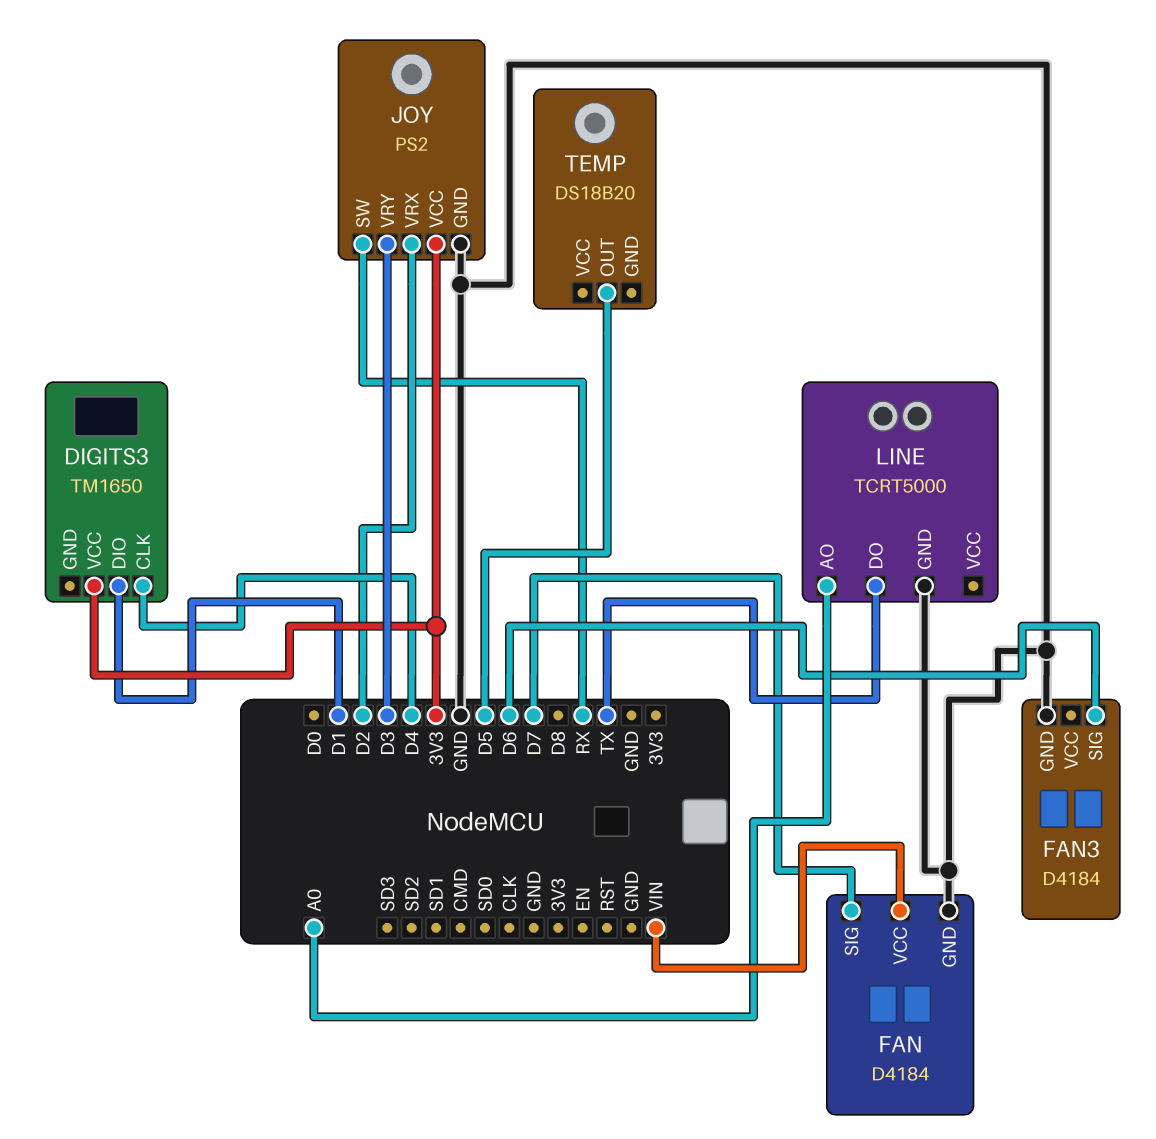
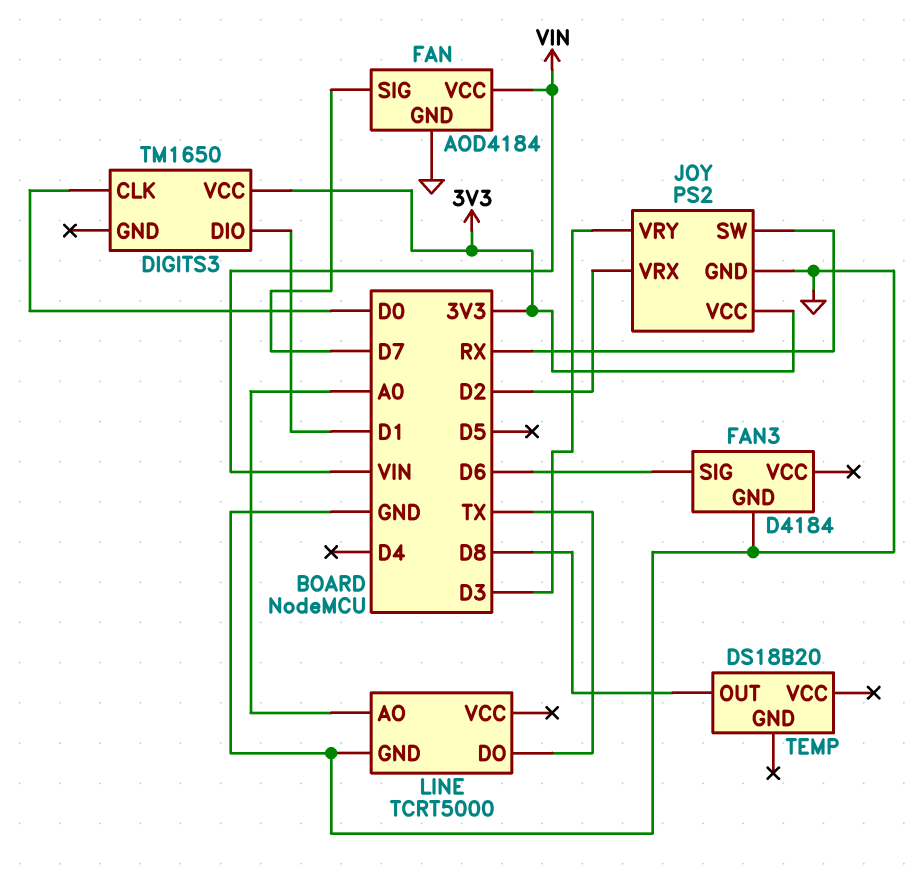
DIGITS3 pin CLK: D4 -> D0
FAN: D4184 -> AOD4184
TEMP pin OUT: D5 -> D8

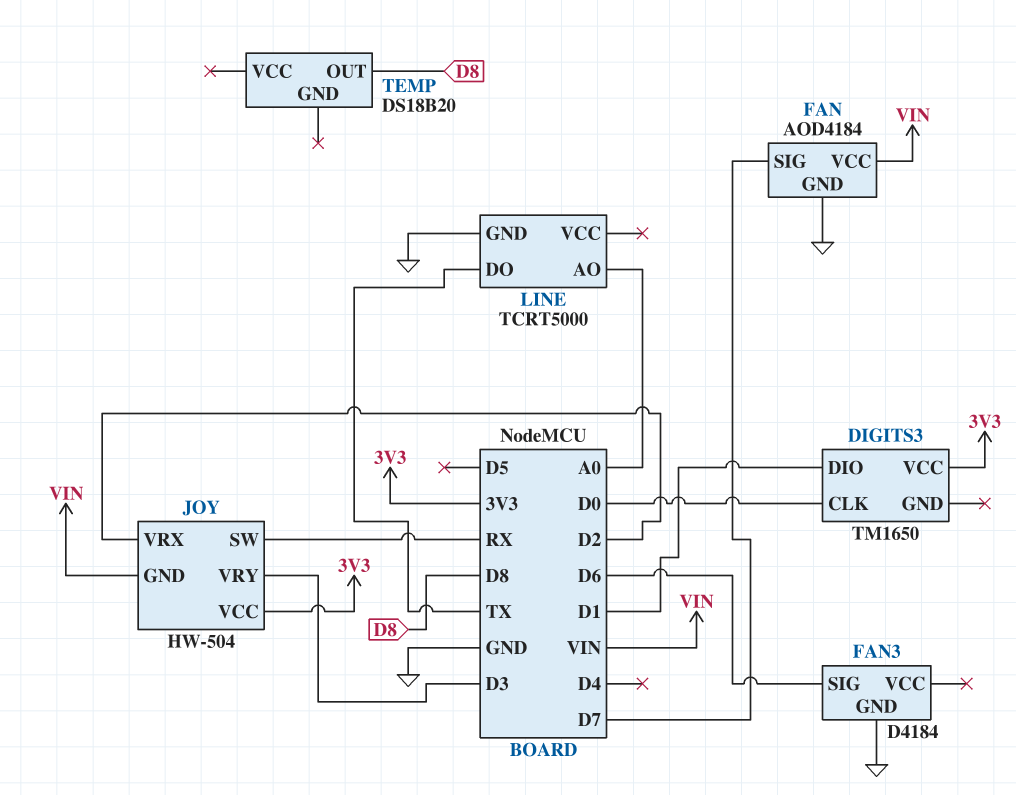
JOY: PS2 -> HW-504
JOY pin GND: GND -> VIN

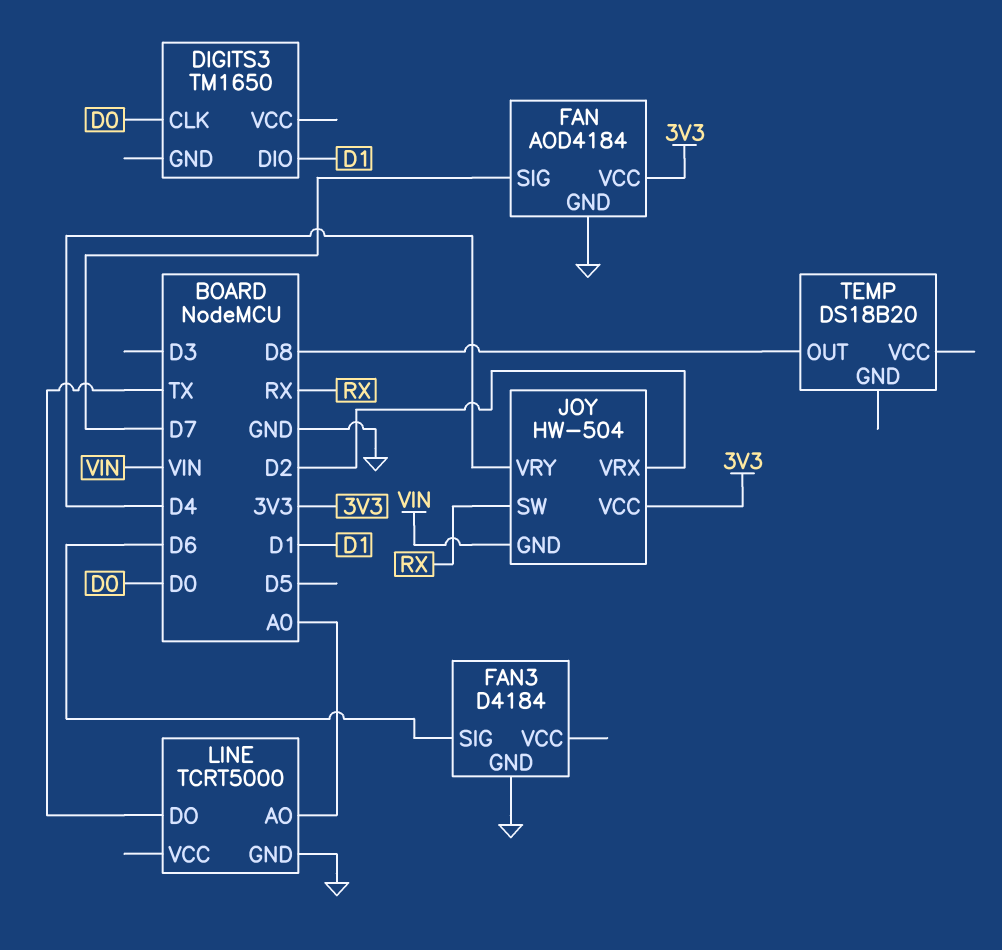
DIGITS3 pin VCC: 3V3 -> none
FAN pin VCC: VIN -> 3V3
JOY pin VRY: D3 -> D4

